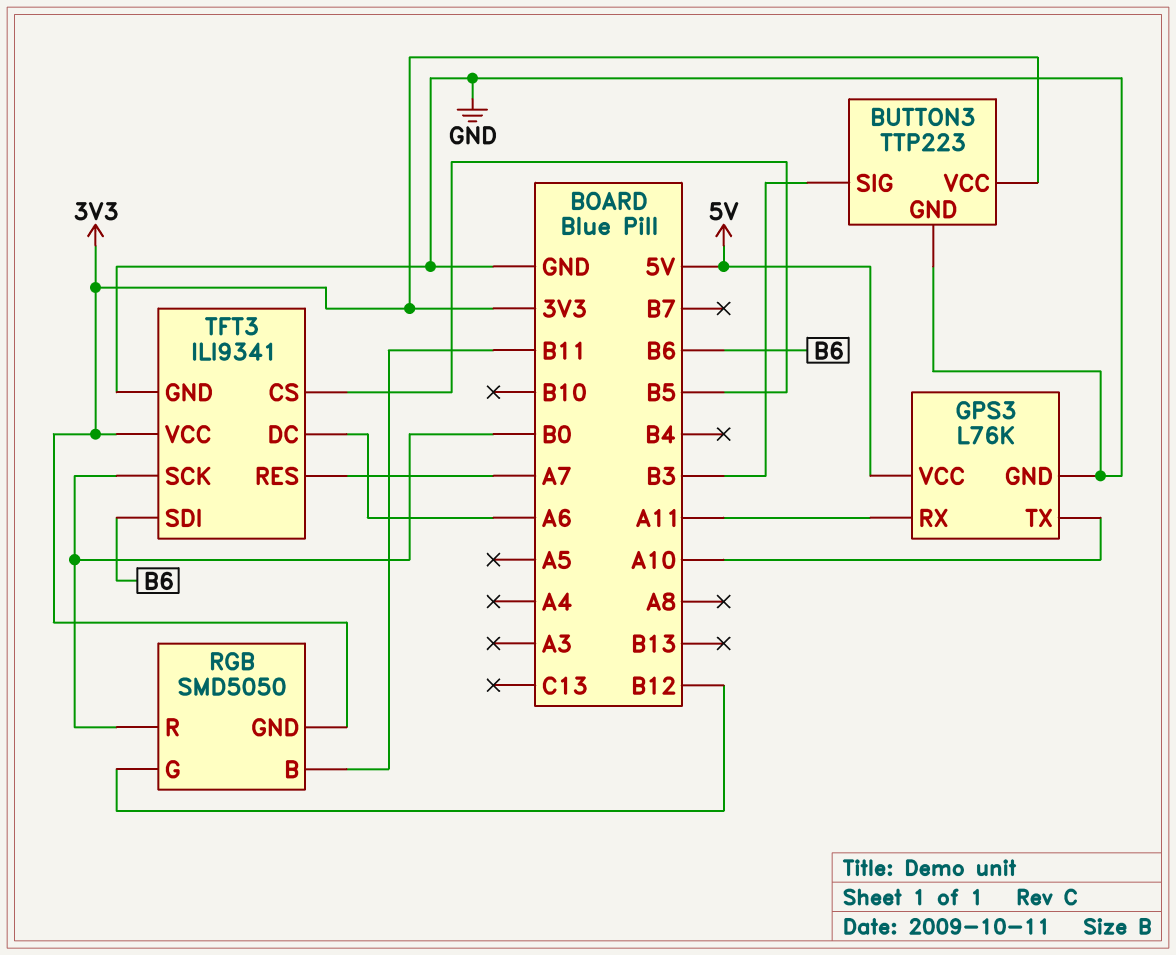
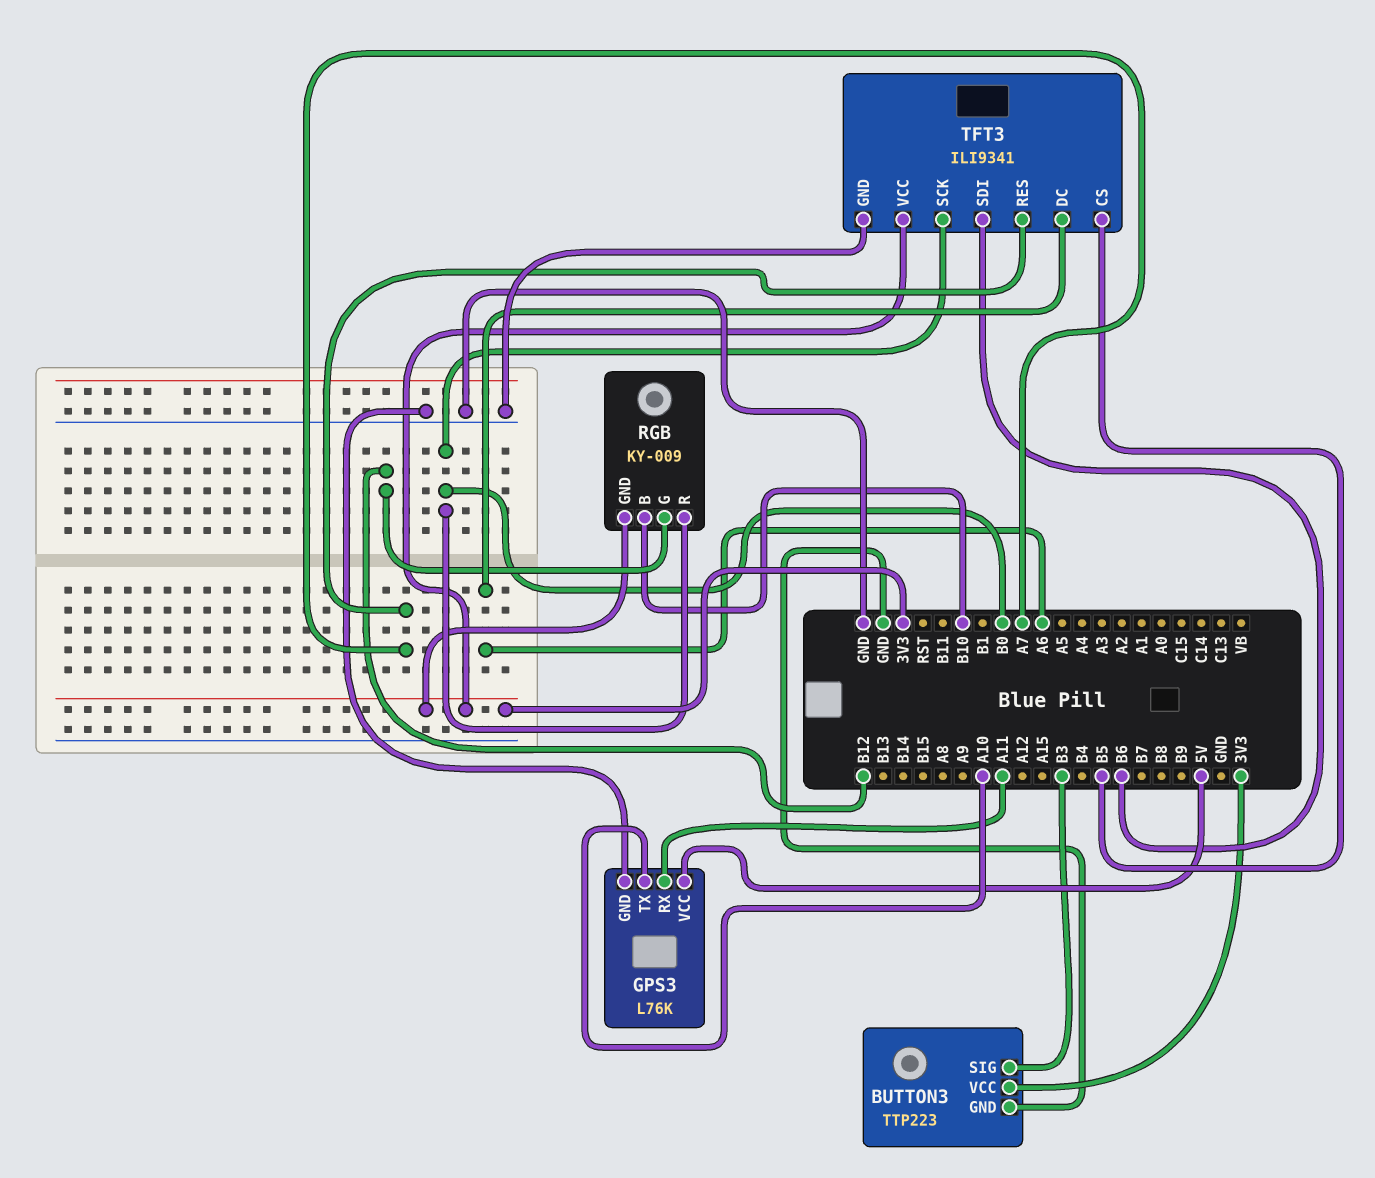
RGB: SMD5050 -> KY-009
RGB pin B: B11 -> B10

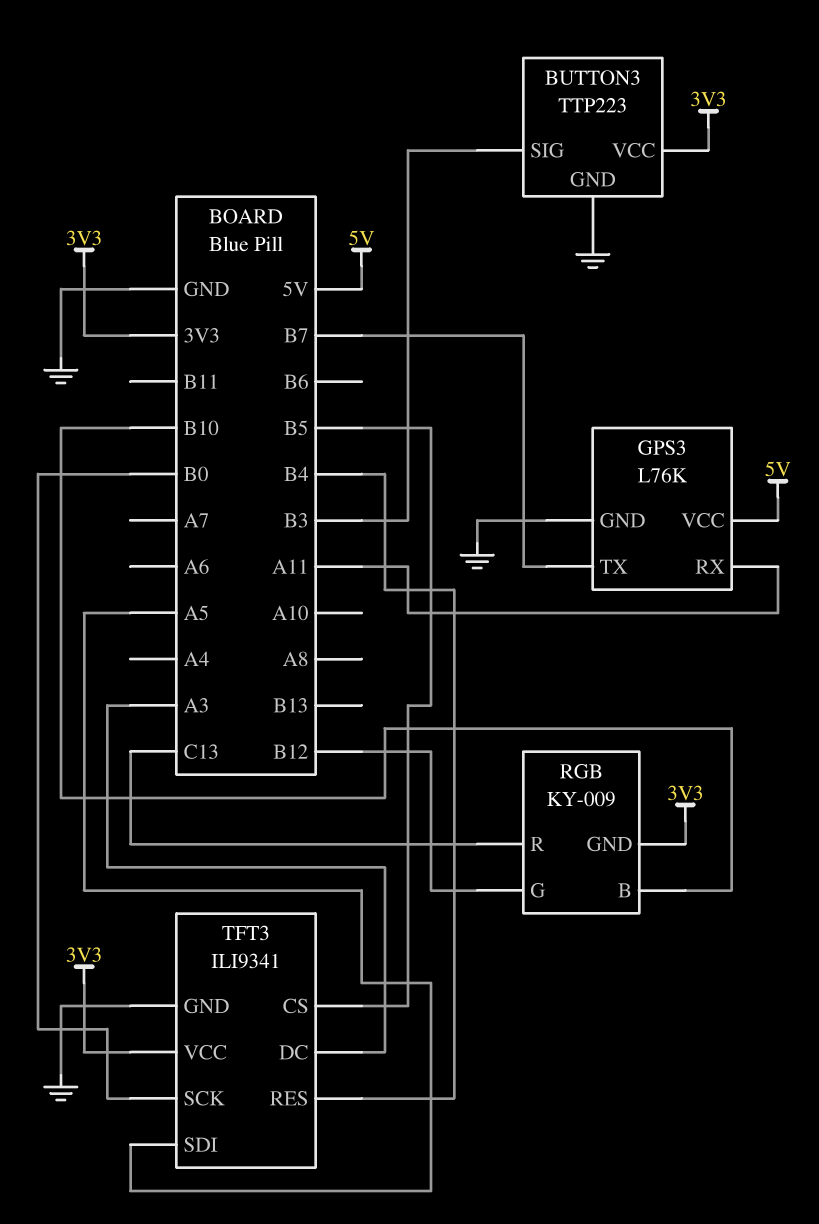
GPS3 pin TX: A10 -> B7
RGB pin R: B0 -> C13
TFT3 pin DC: A6 -> A3
TFT3 pin RES: A7 -> B4
TFT3 pin SDI: B6 -> A5

